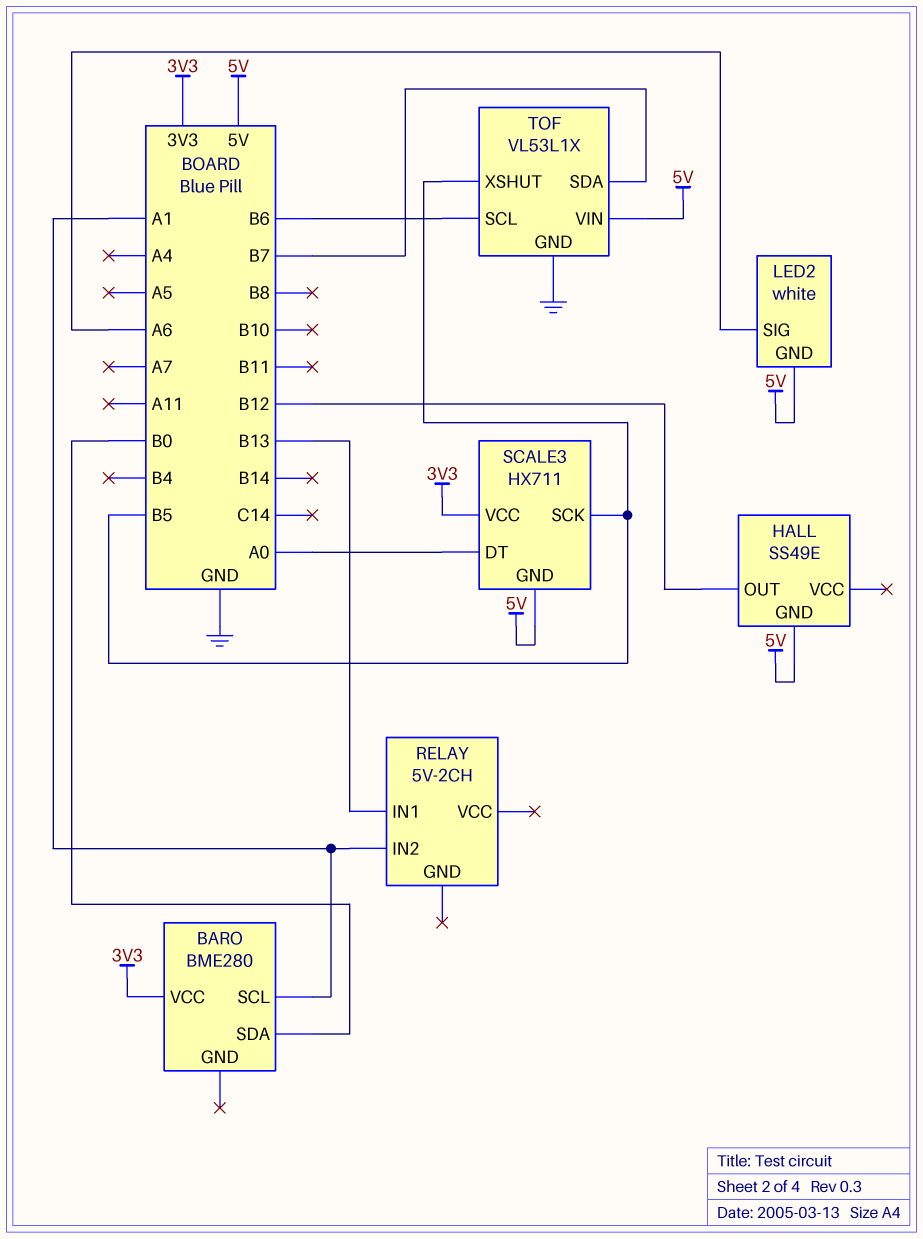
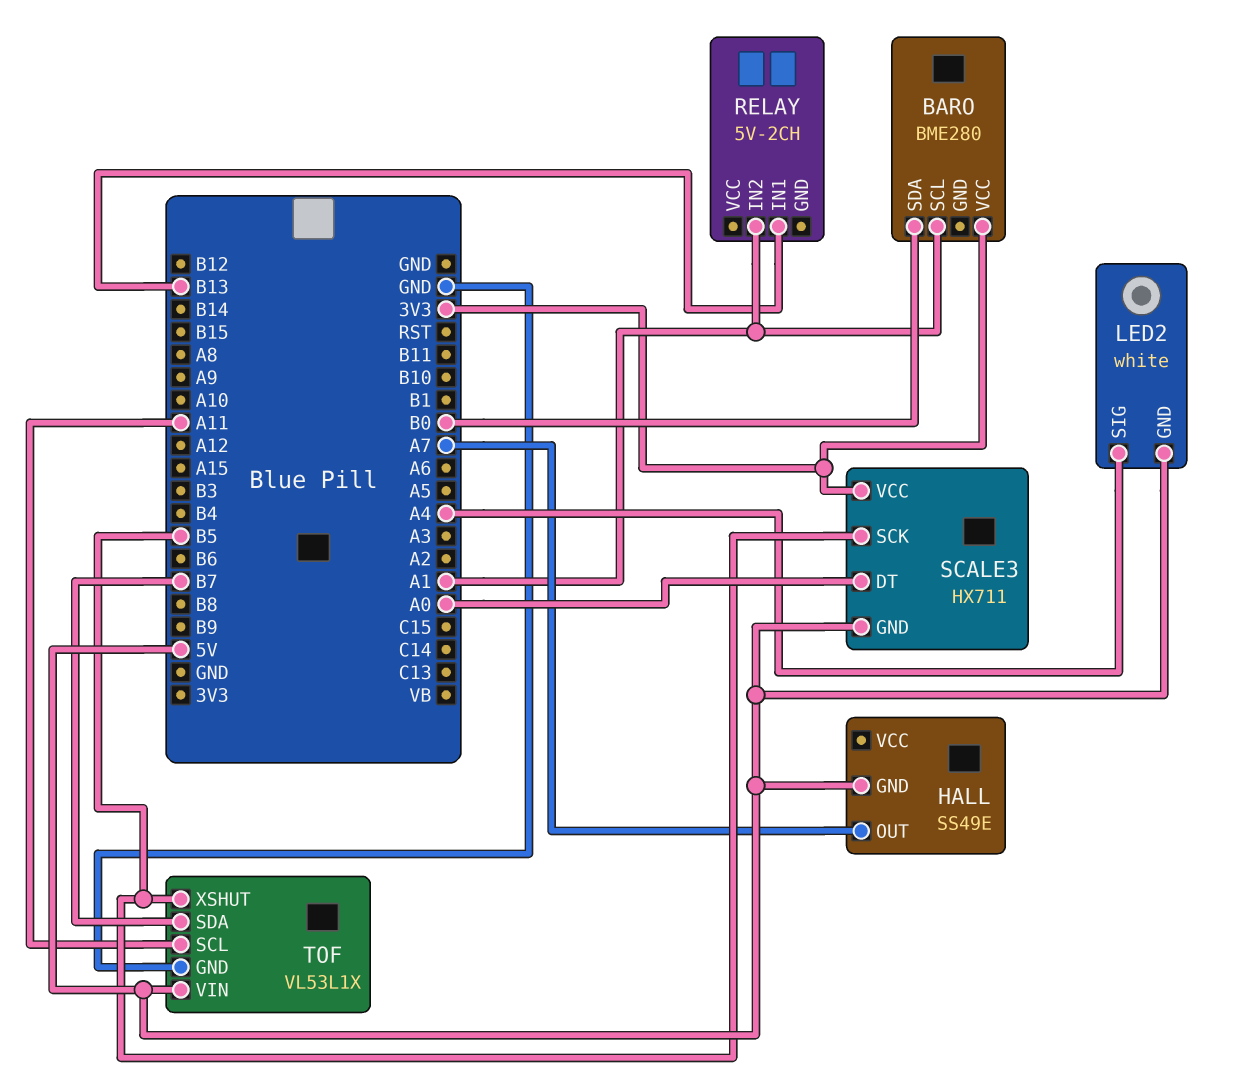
HALL pin OUT: B12 -> A7
LED2 pin SIG: A6 -> A4
TOF pin SCL: B6 -> A11

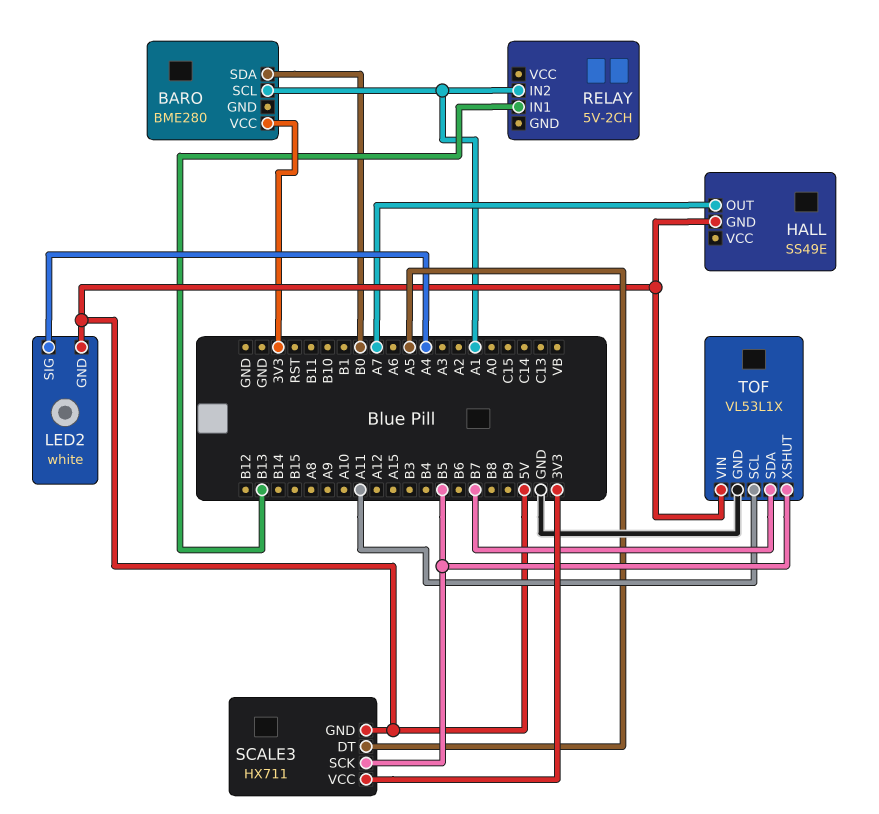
SCALE3 pin DT: A0 -> A5

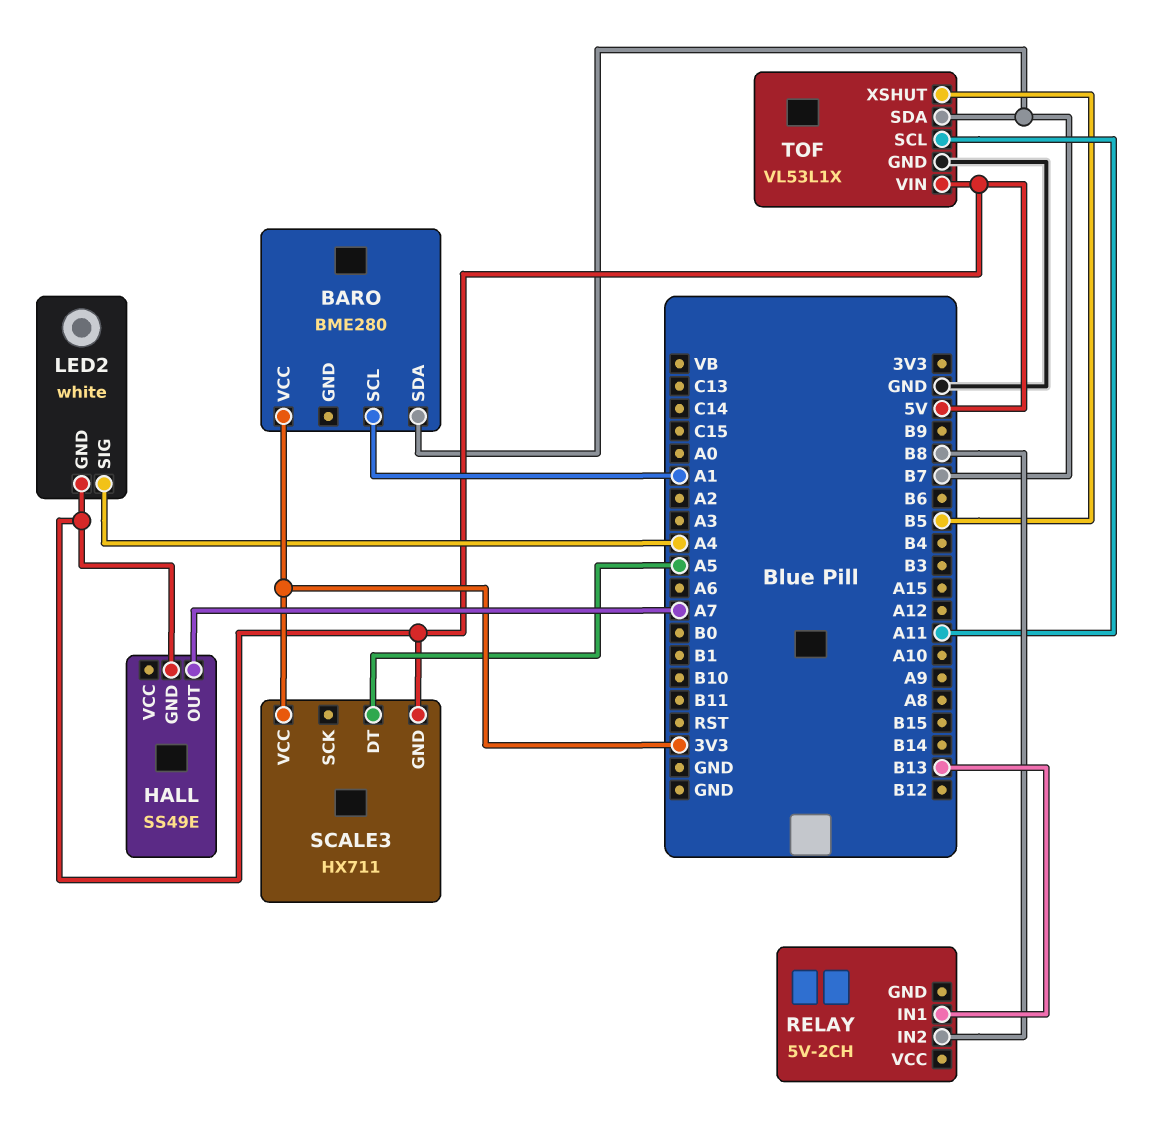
BARO pin SDA: B0 -> B7
RELAY pin IN2: A1 -> B8
SCALE3 pin SCK: B5 -> none

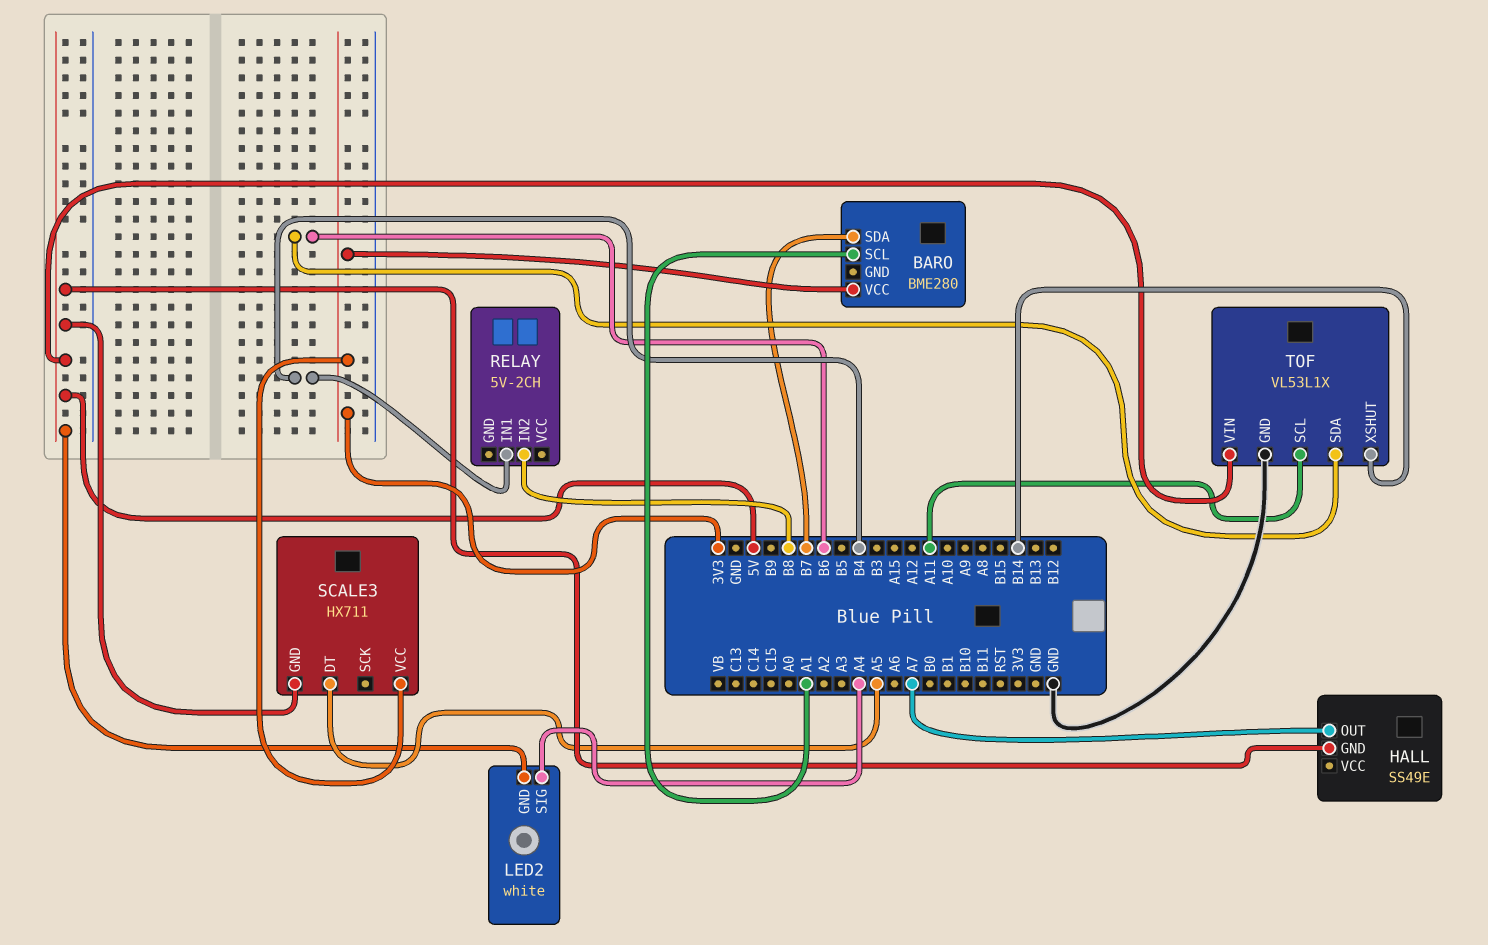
RELAY pin IN1: B13 -> B4
TOF pin SDA: B7 -> B6
TOF pin XSHUT: B5 -> B14

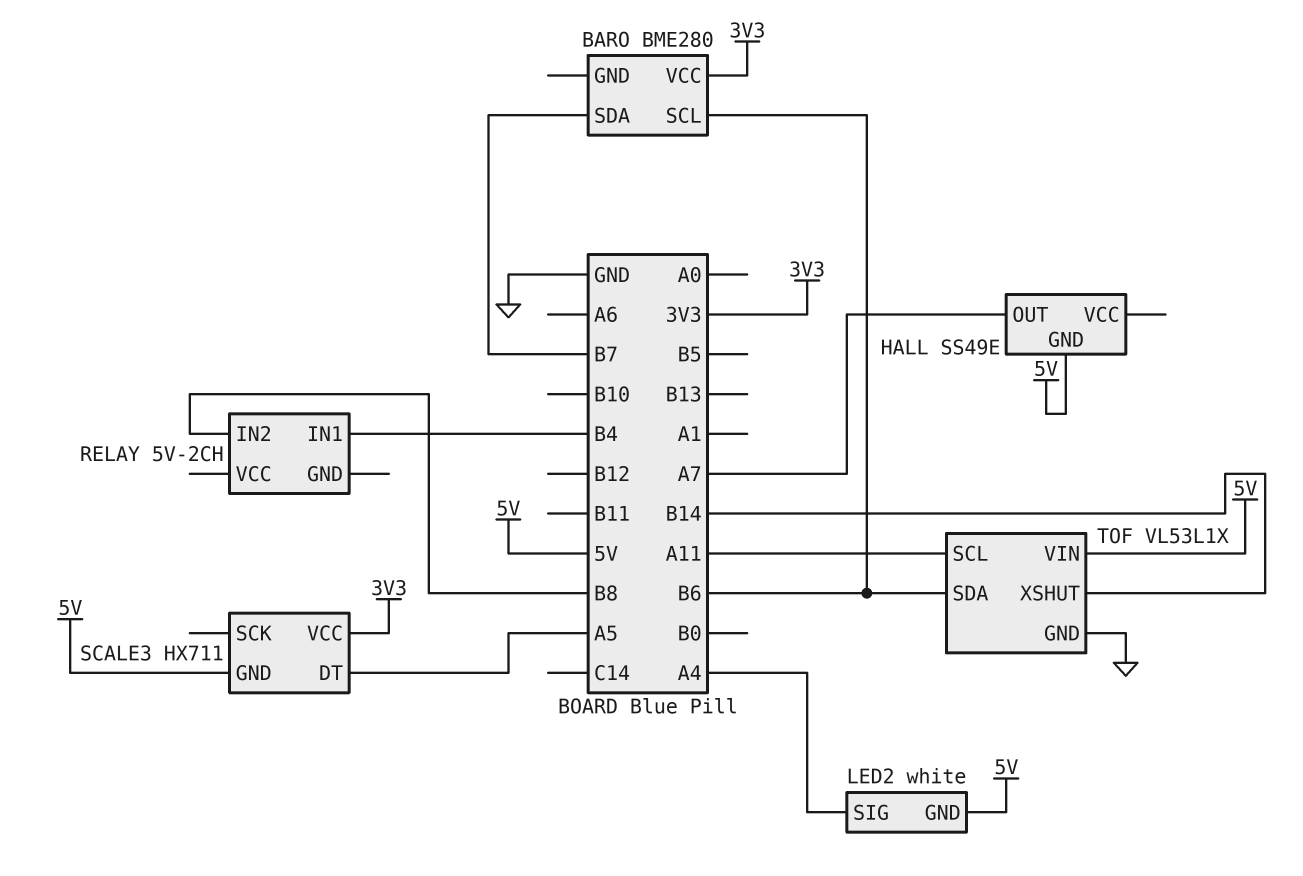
BARO pin SCL: A1 -> B6

